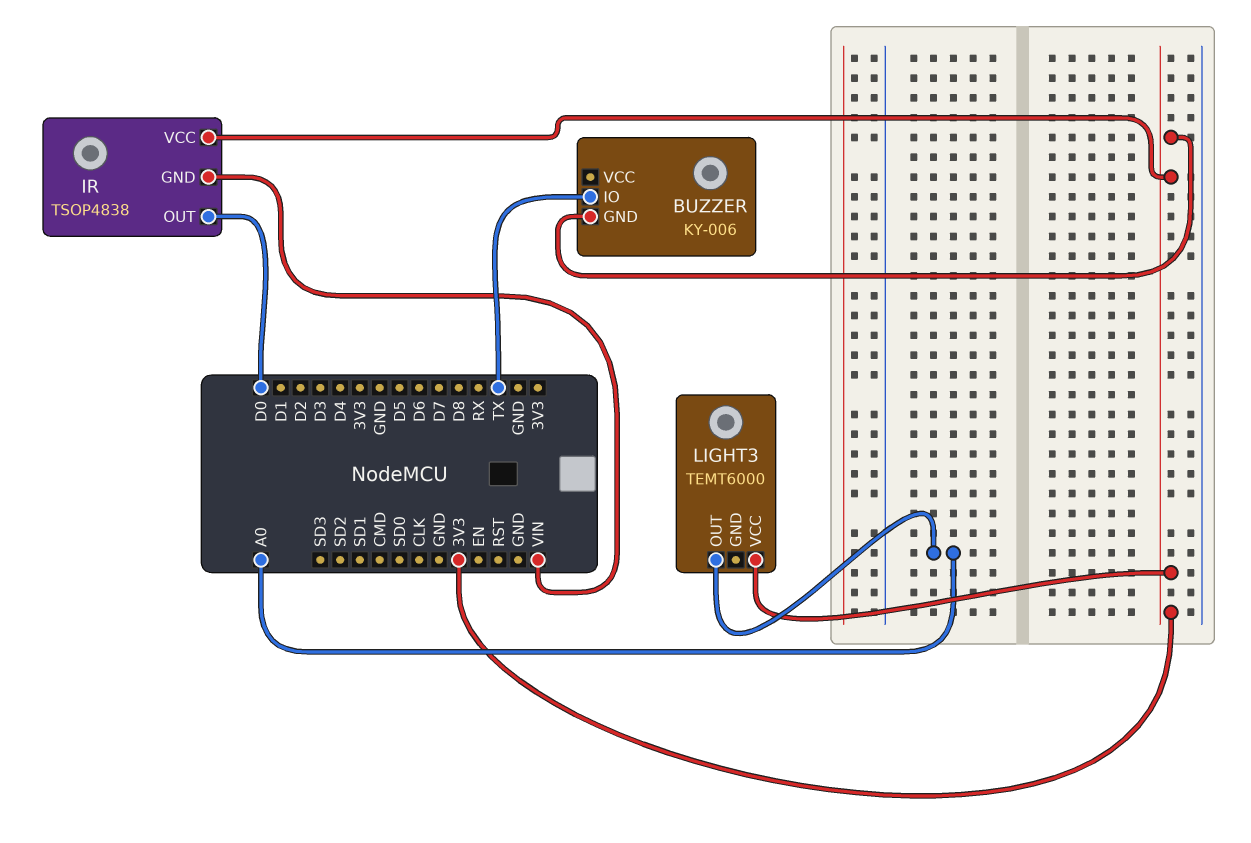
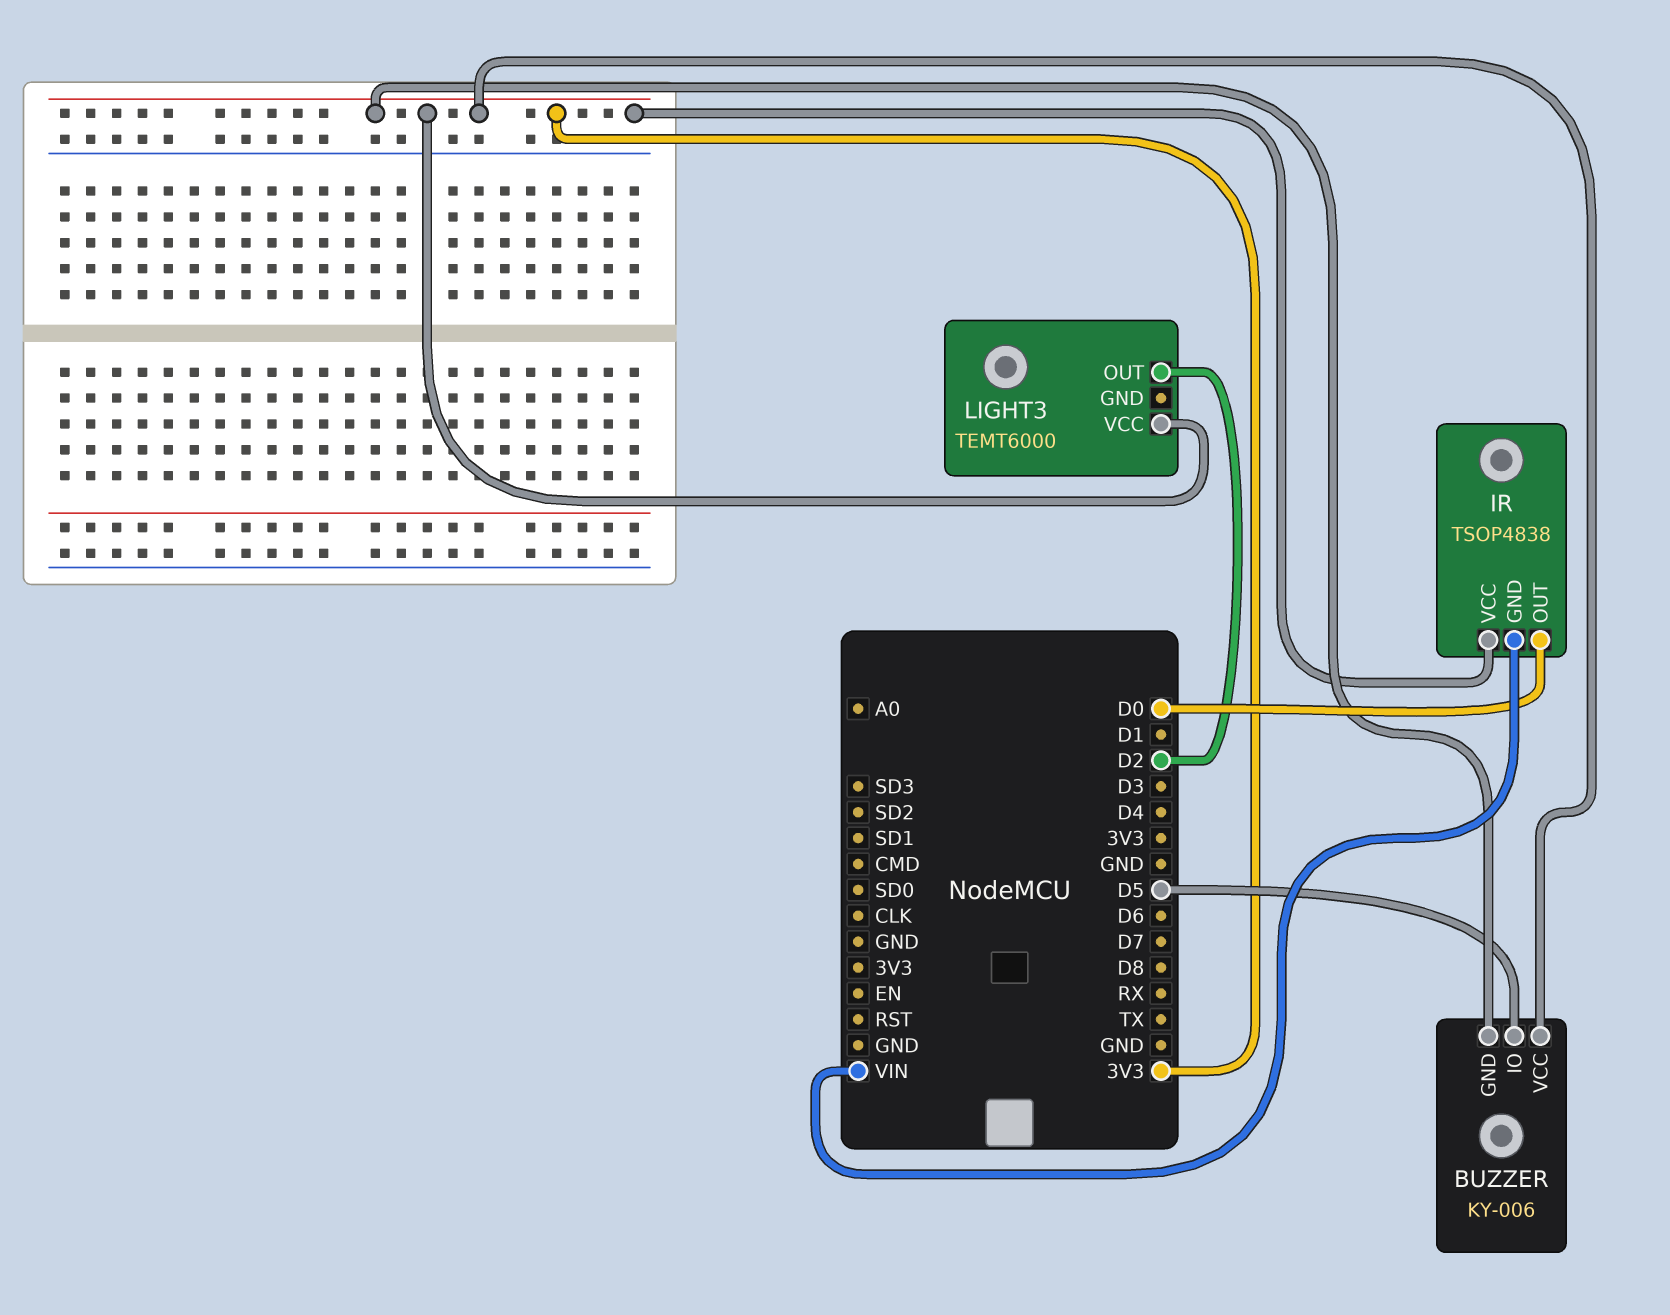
BUZZER pin IO: TX -> D5
BUZZER pin VCC: none -> 3V3
LIGHT3 pin OUT: A0 -> D2

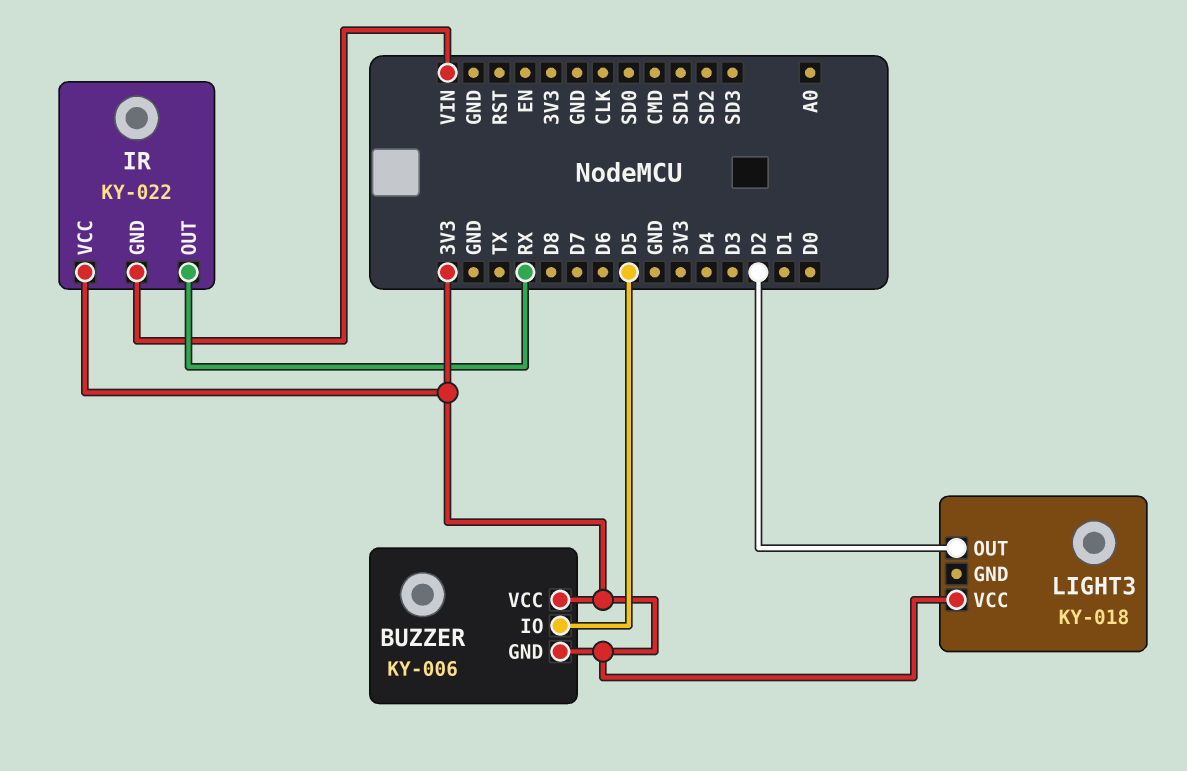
IR: TSOP4838 -> KY-022
IR pin OUT: D0 -> RX
LIGHT3: TEMT6000 -> KY-018

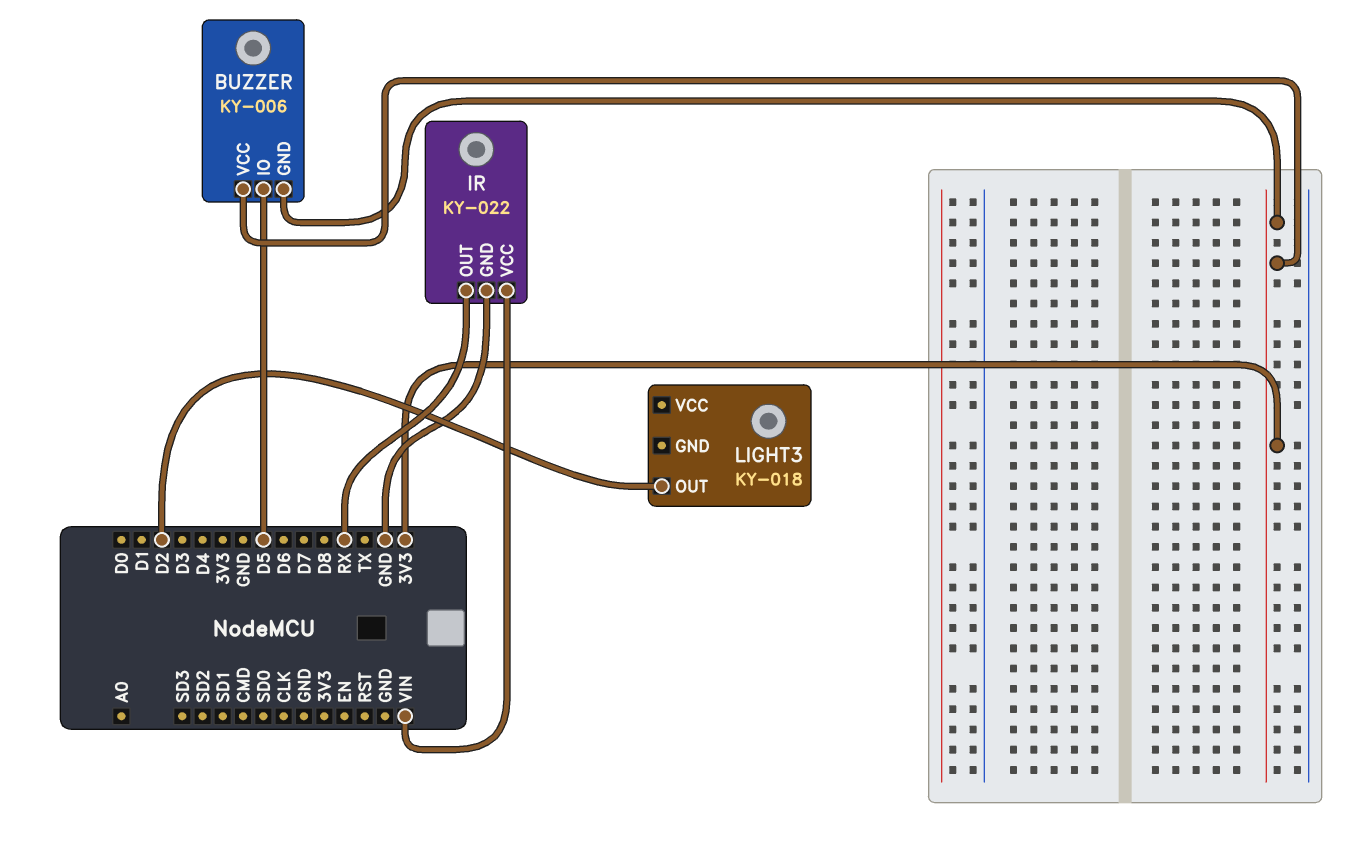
IR pin GND: VIN -> GND
IR pin VCC: 3V3 -> VIN
LIGHT3 pin VCC: 3V3 -> none

